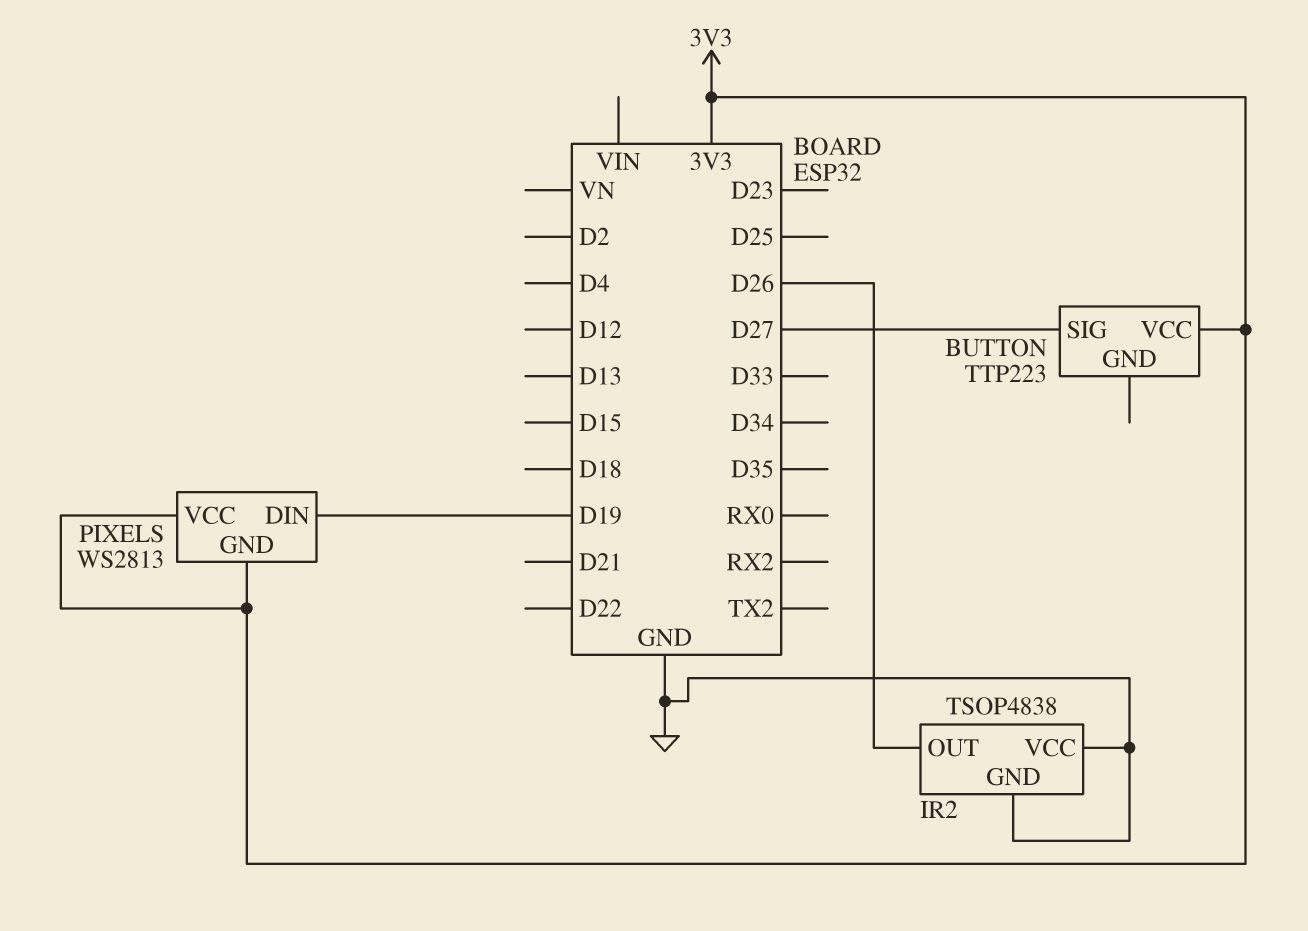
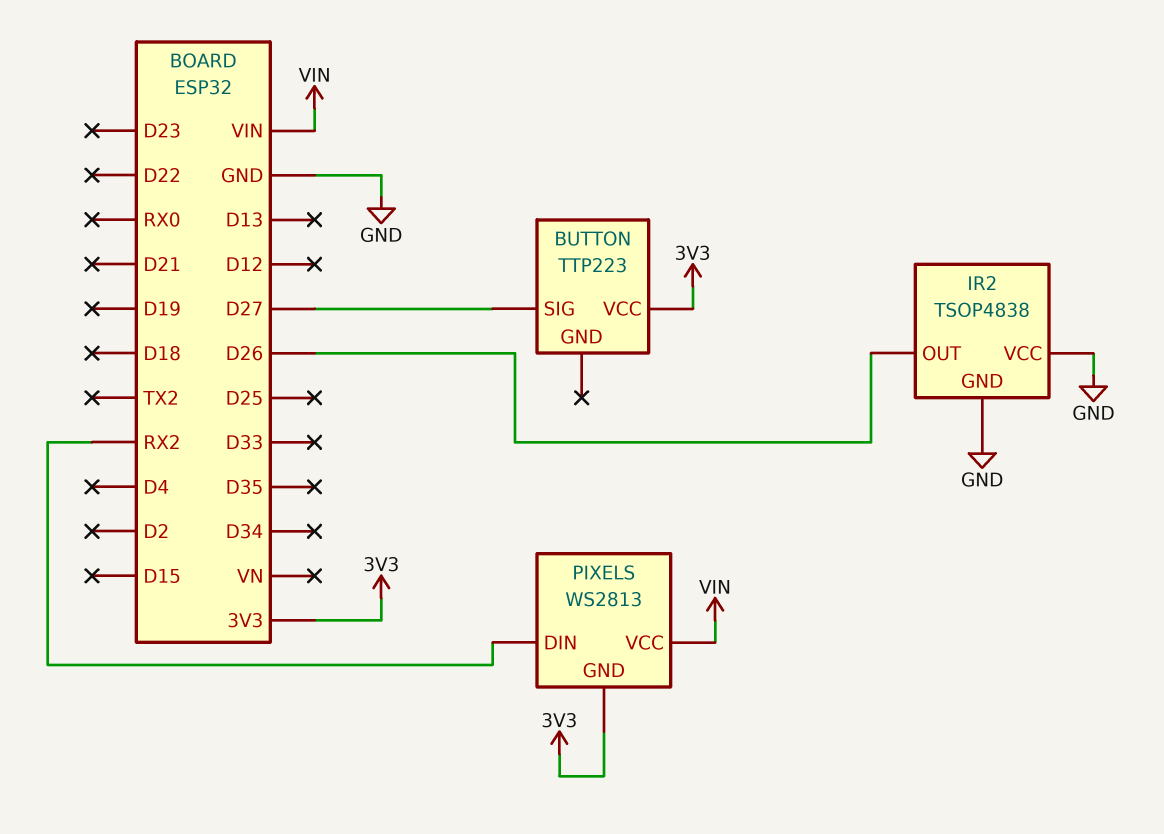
PIXELS pin DIN: D19 -> RX2
PIXELS pin VCC: 3V3 -> VIN

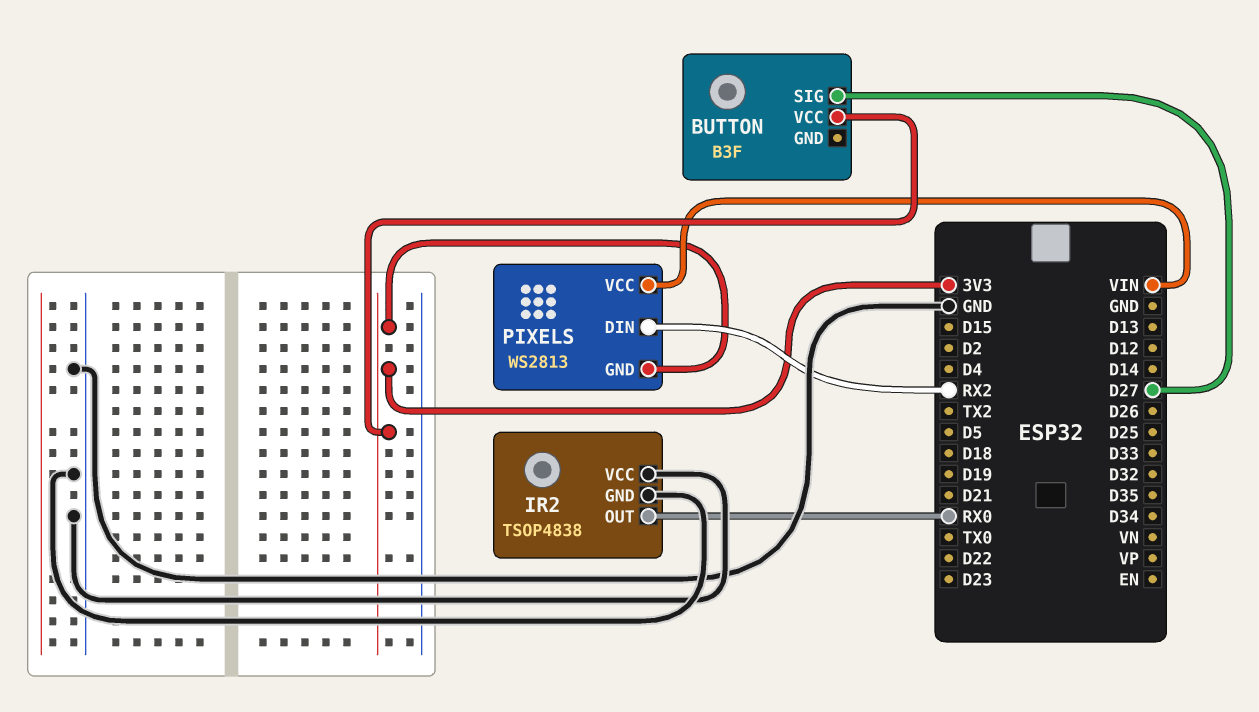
BUTTON: TTP223 -> B3F
IR2 pin OUT: D26 -> RX0

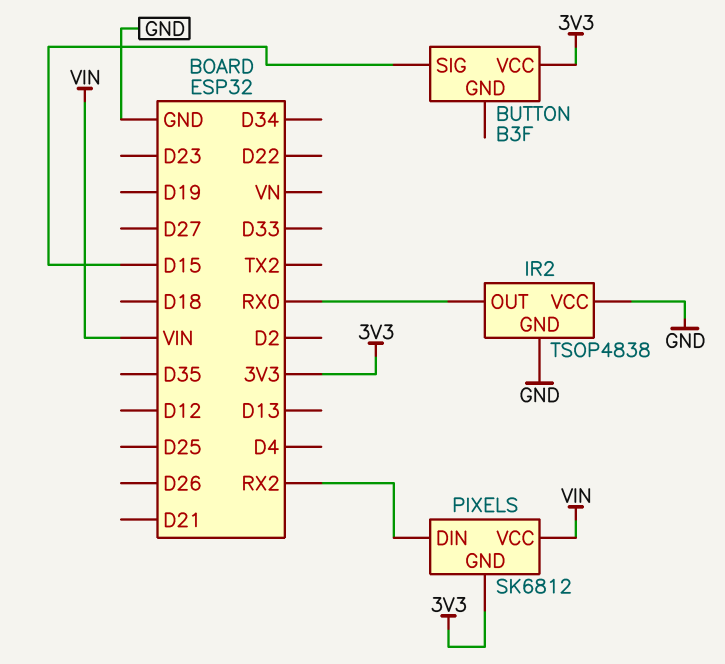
BUTTON pin SIG: D27 -> D15
PIXELS: WS2813 -> SK6812

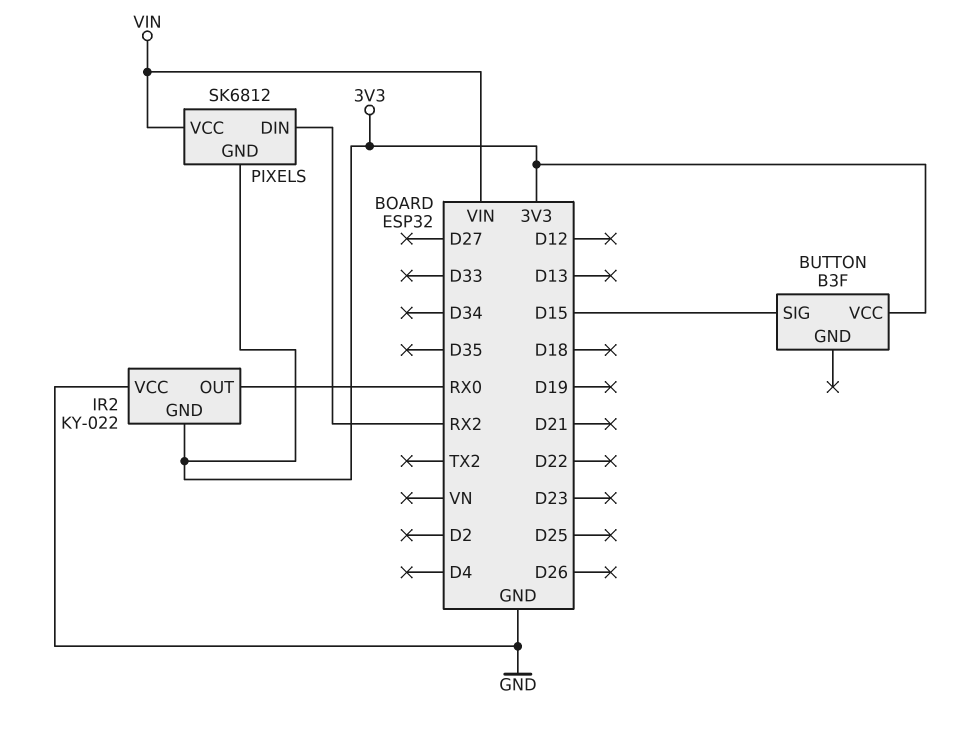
IR2: TSOP4838 -> KY-022
IR2 pin GND: GND -> 3V3

